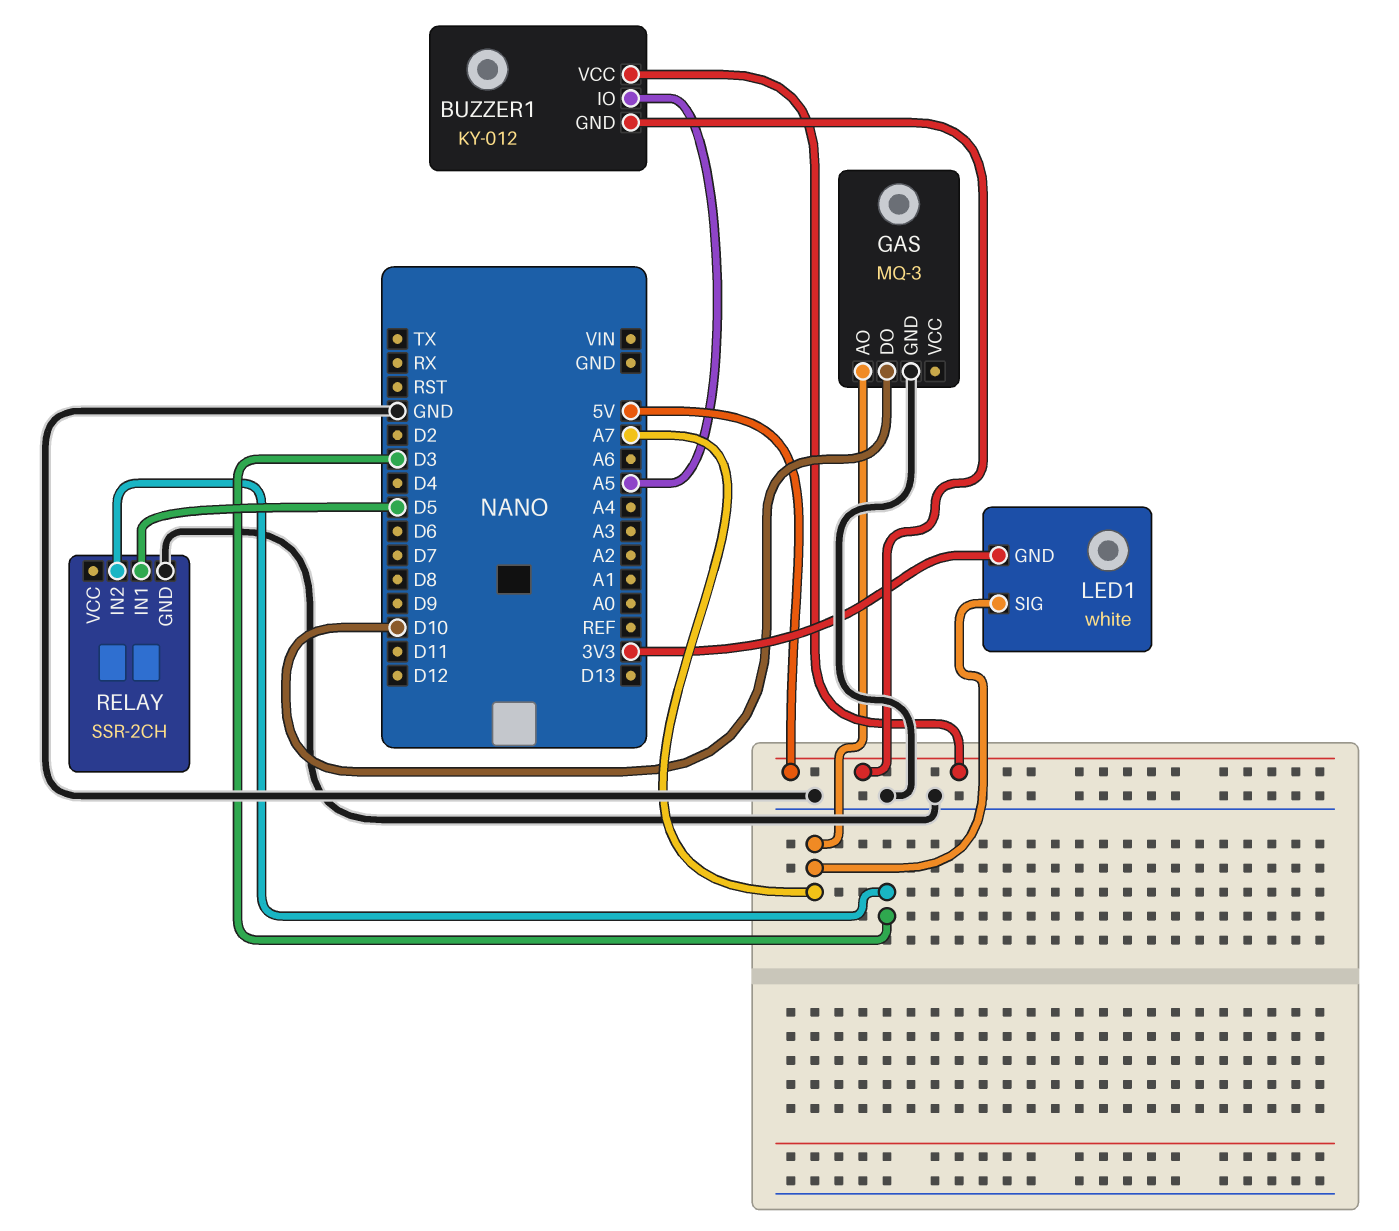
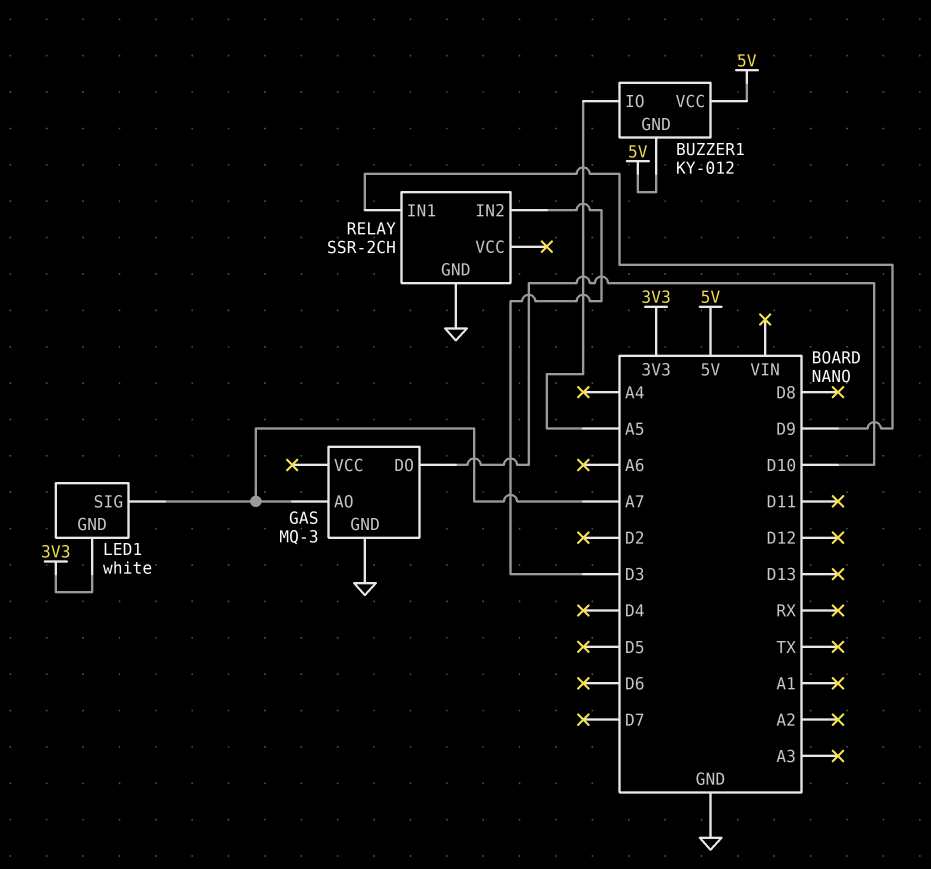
RELAY pin IN1: D5 -> D9

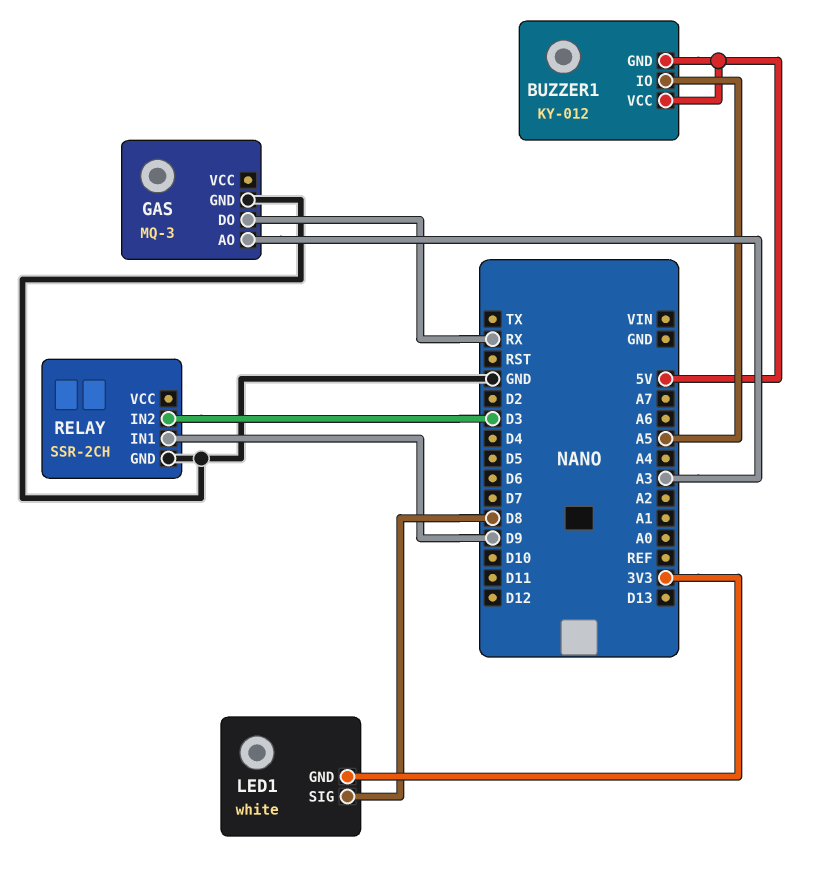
GAS pin AO: A7 -> A3
GAS pin DO: D10 -> RX
LED1 pin SIG: A7 -> D8

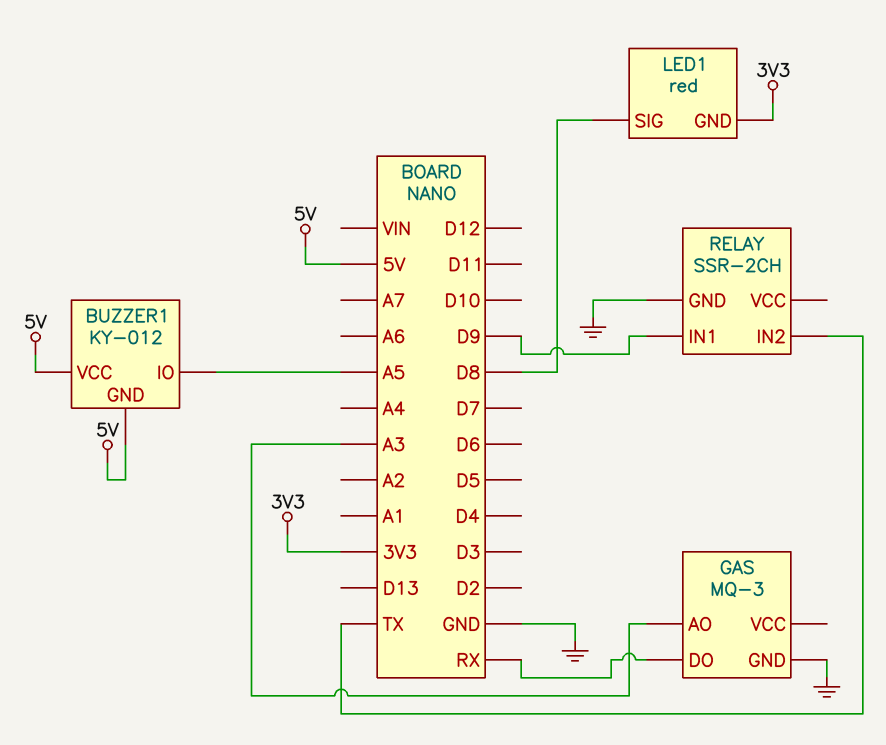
LED1: white -> red
RELAY pin IN2: D3 -> TX

